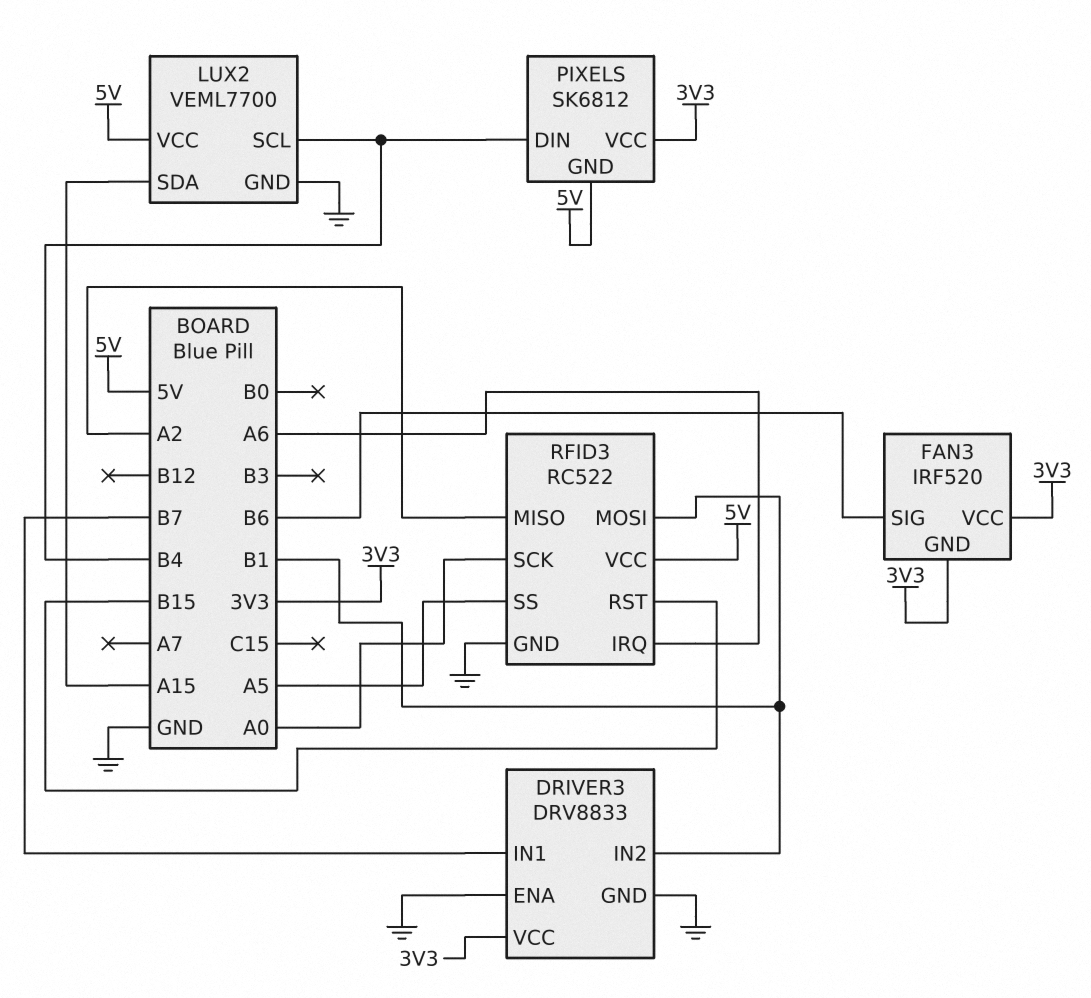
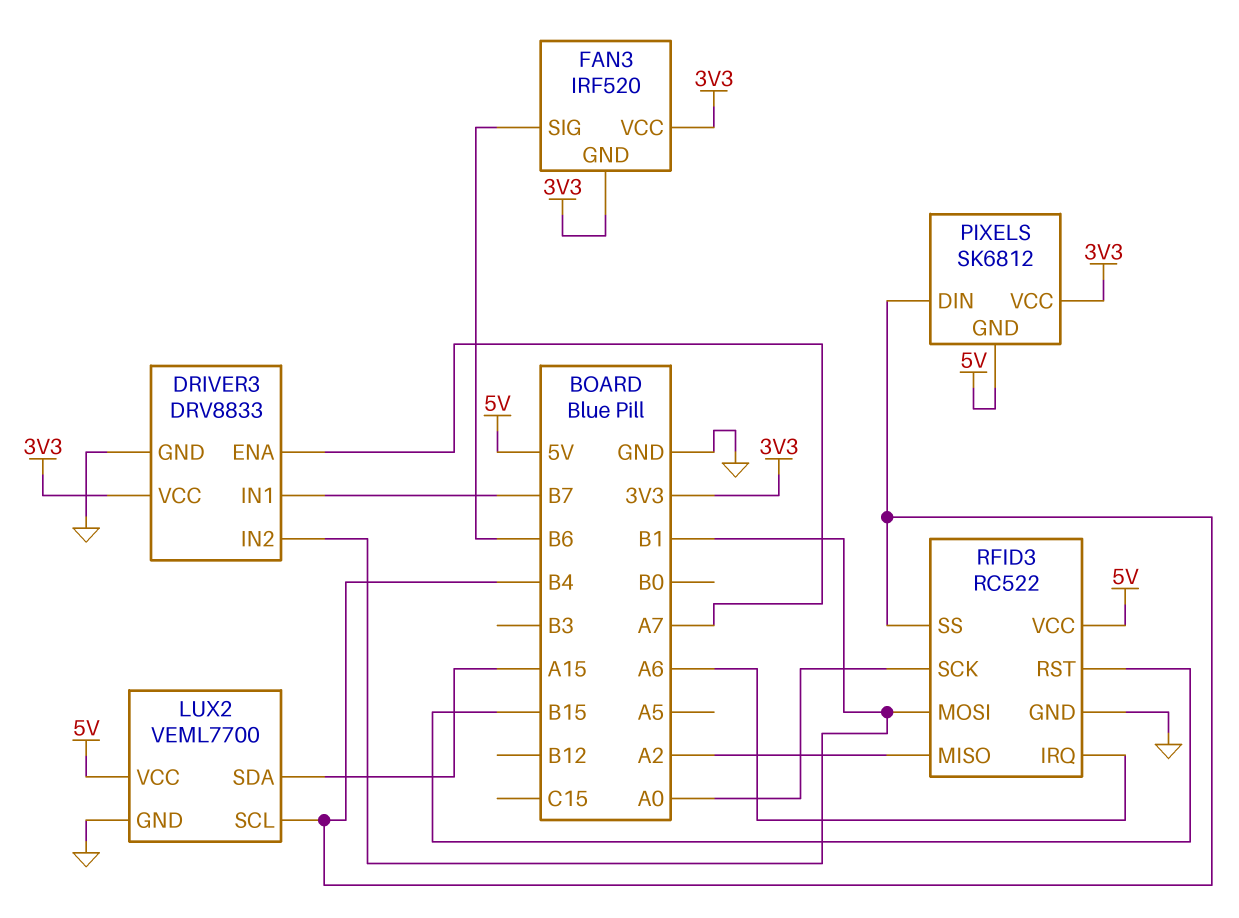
DRIVER3 pin ENA: GND -> A7
RFID3 pin SS: A5 -> B4

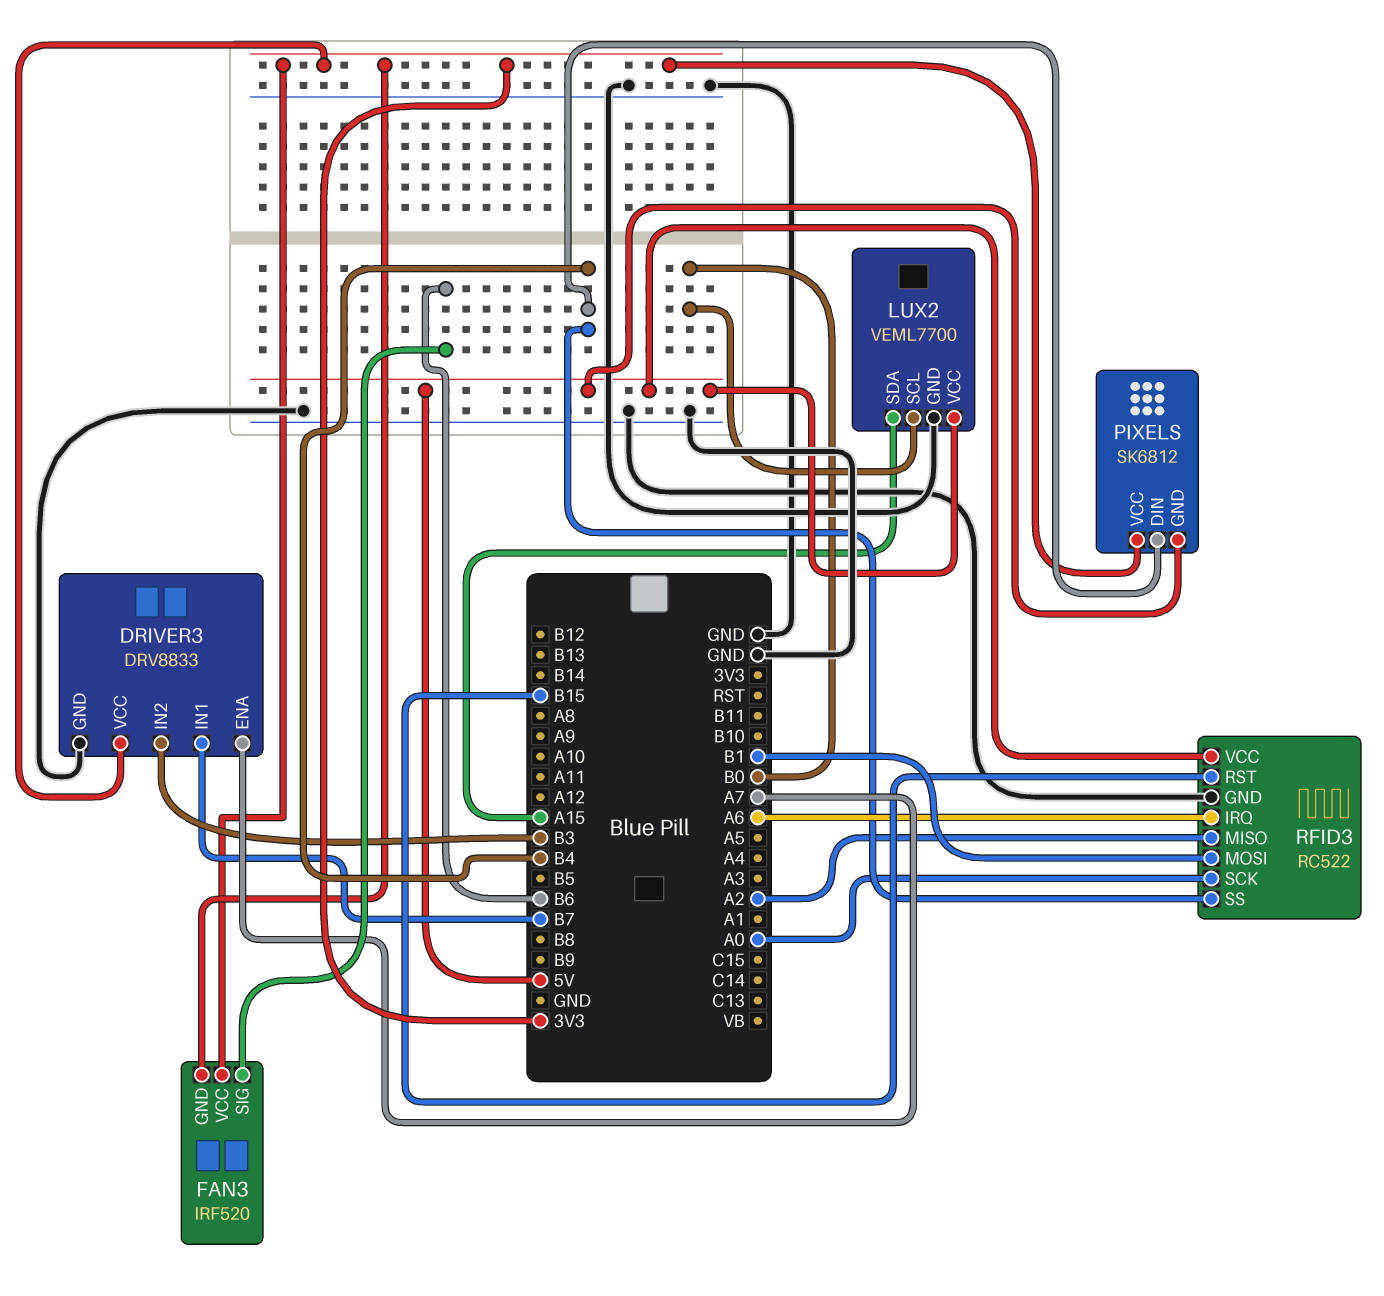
DRIVER3 pin IN2: B1 -> B3
LUX2 pin SCL: B4 -> B0

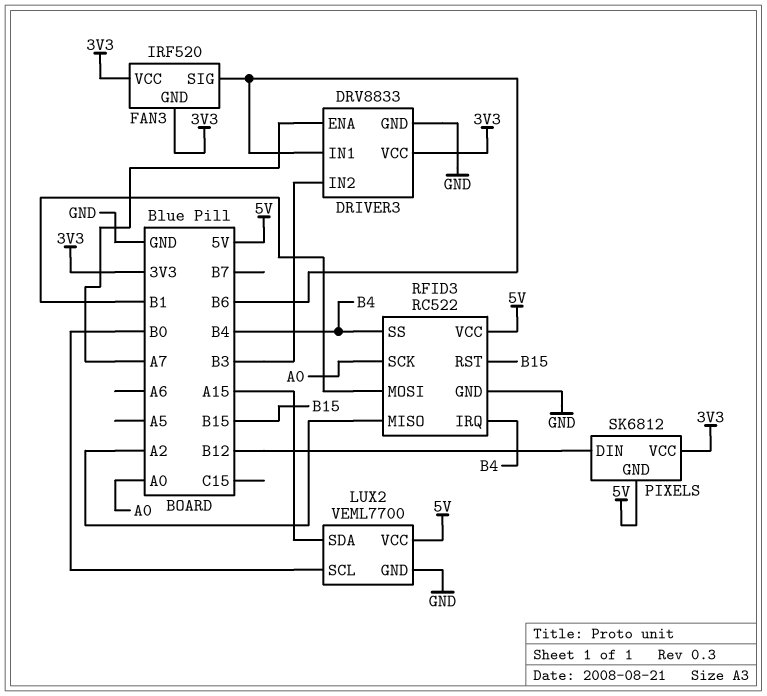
DRIVER3 pin IN1: B7 -> B6
PIXELS pin DIN: B4 -> B12
RFID3 pin IRQ: A6 -> B4

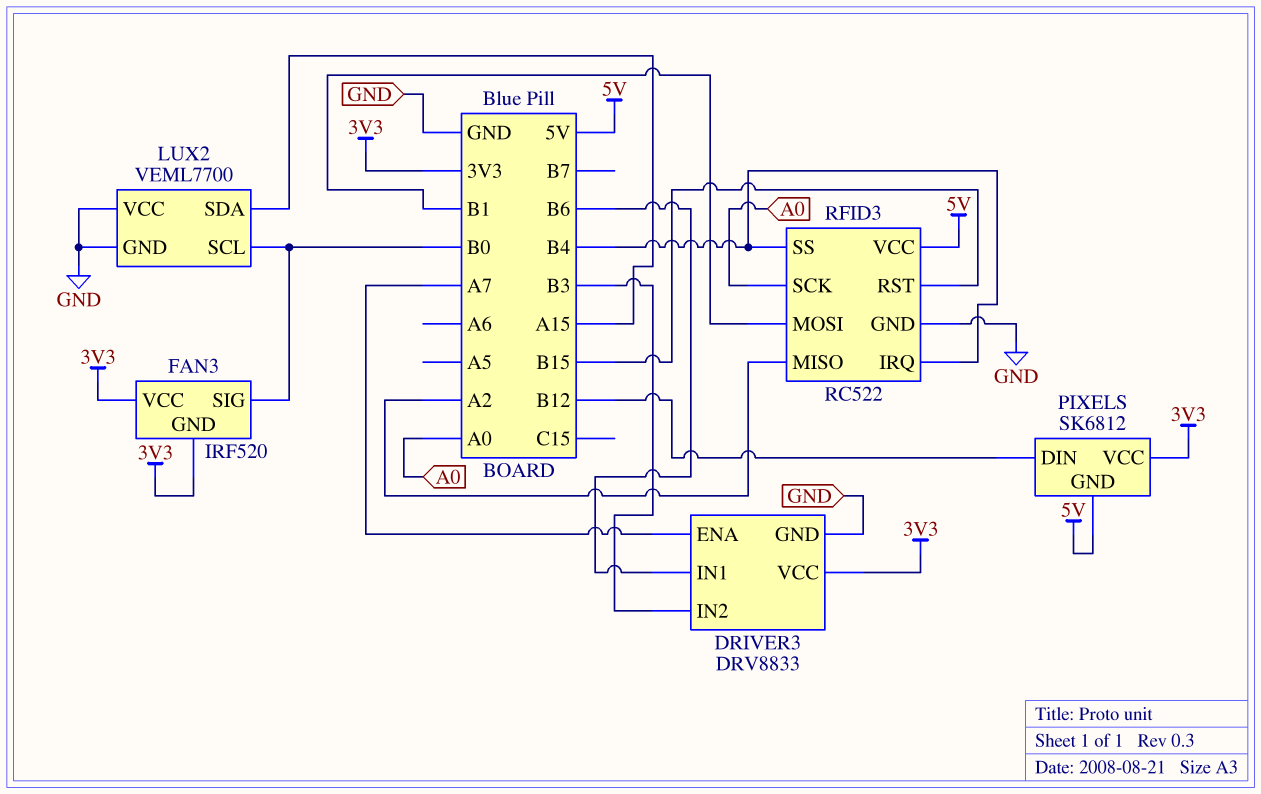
FAN3 pin SIG: B6 -> B0
LUX2 pin VCC: 5V -> GND

